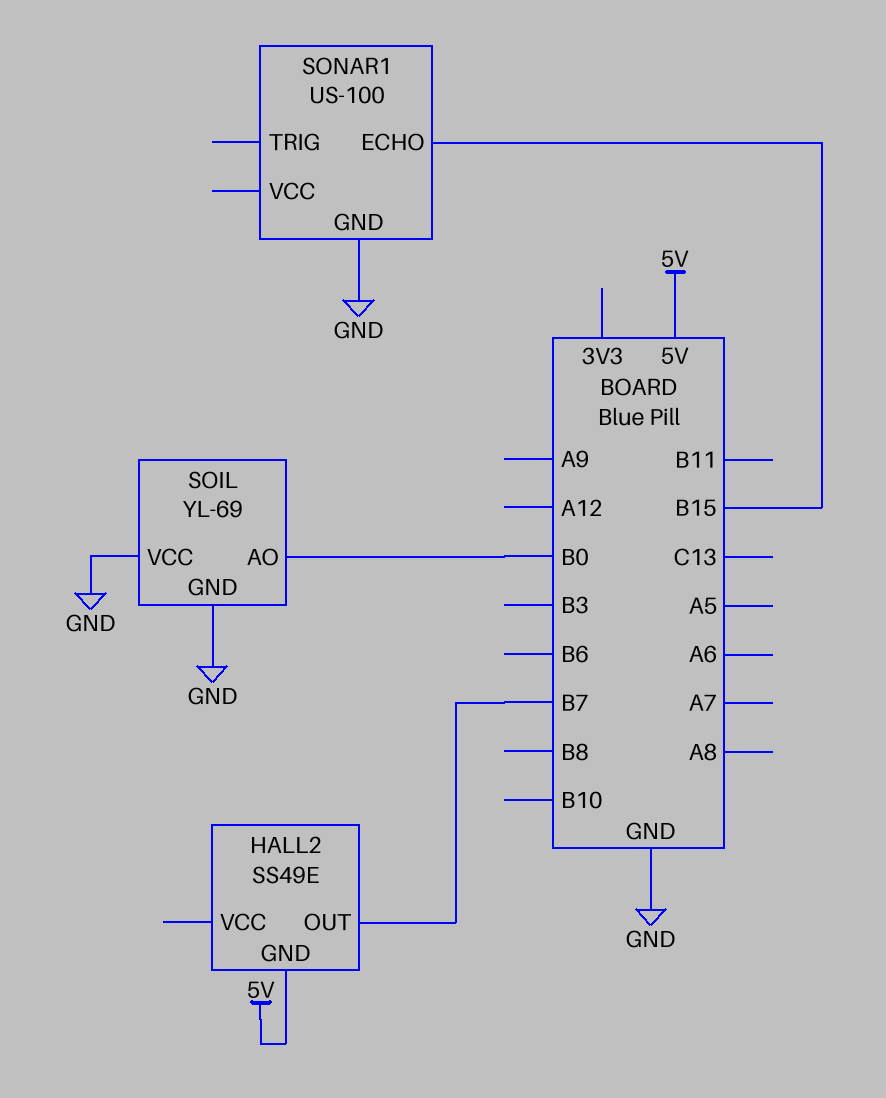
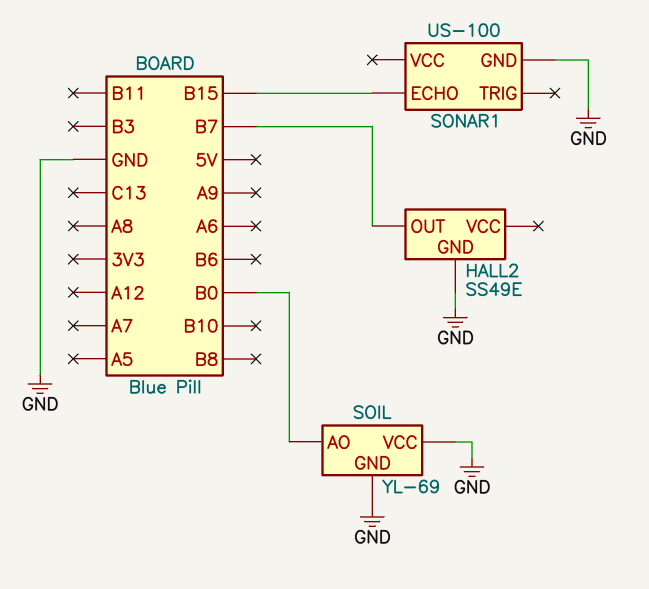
HALL2 pin GND: 5V -> GND

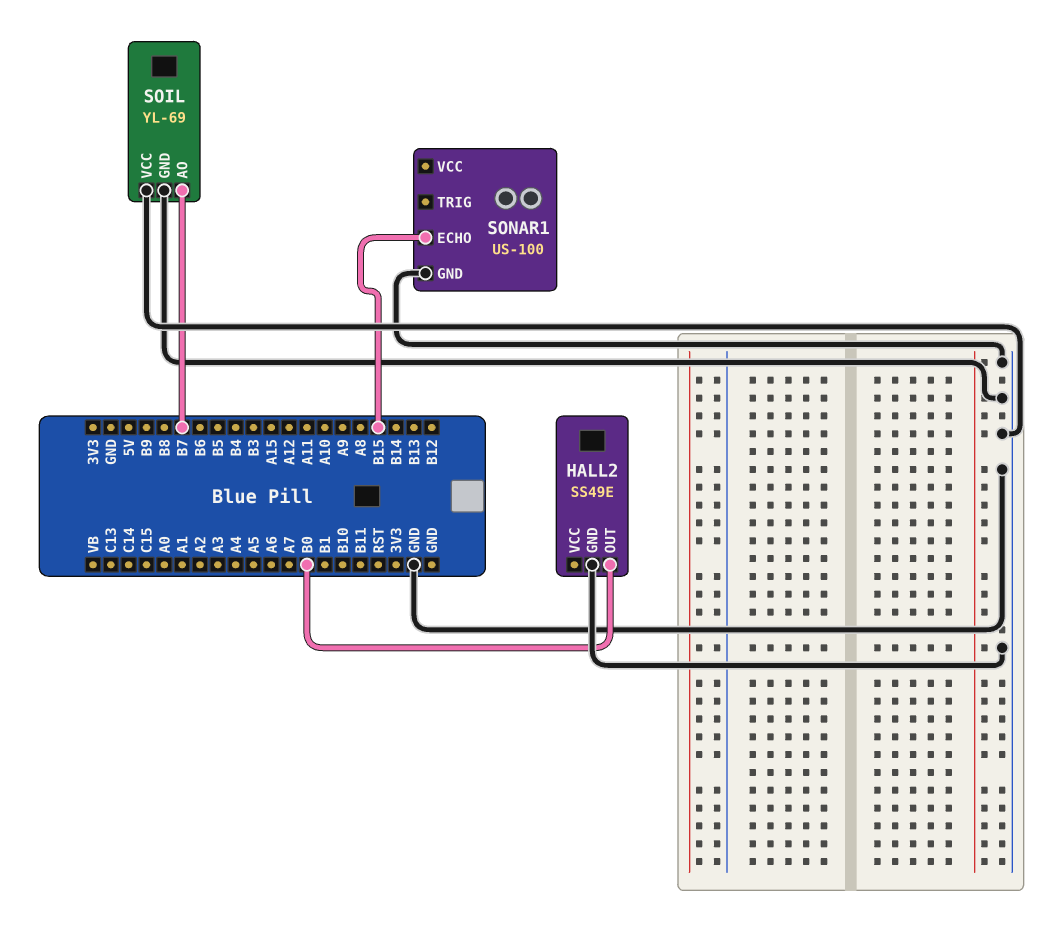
HALL2 pin OUT: B7 -> B0
SOIL pin AO: B0 -> B7

